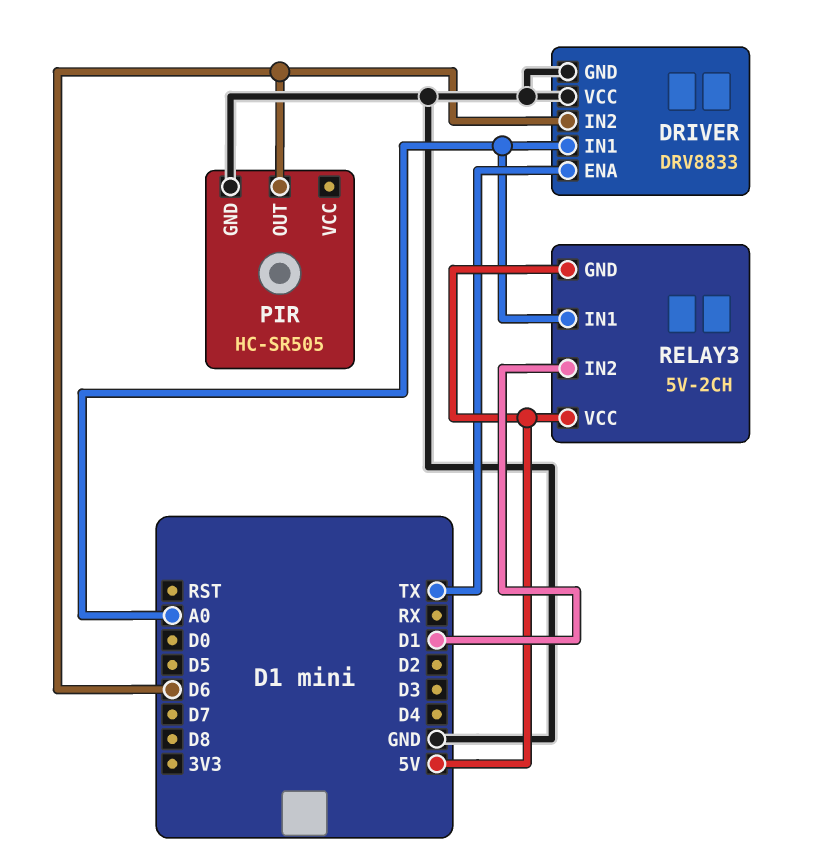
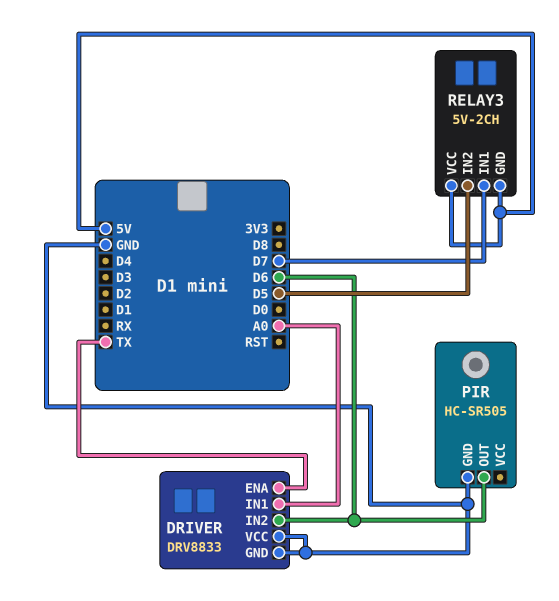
RELAY3 pin IN1: A0 -> D7
RELAY3 pin IN2: D1 -> D5

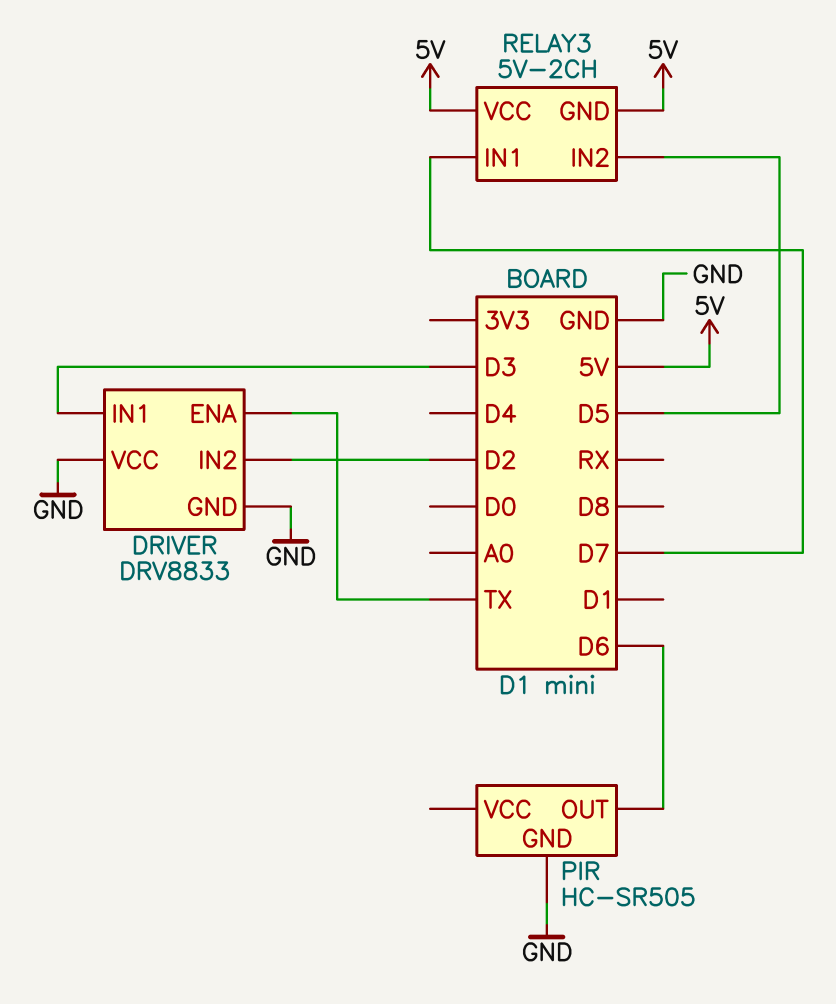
DRIVER pin IN1: A0 -> D3
DRIVER pin IN2: D6 -> D2

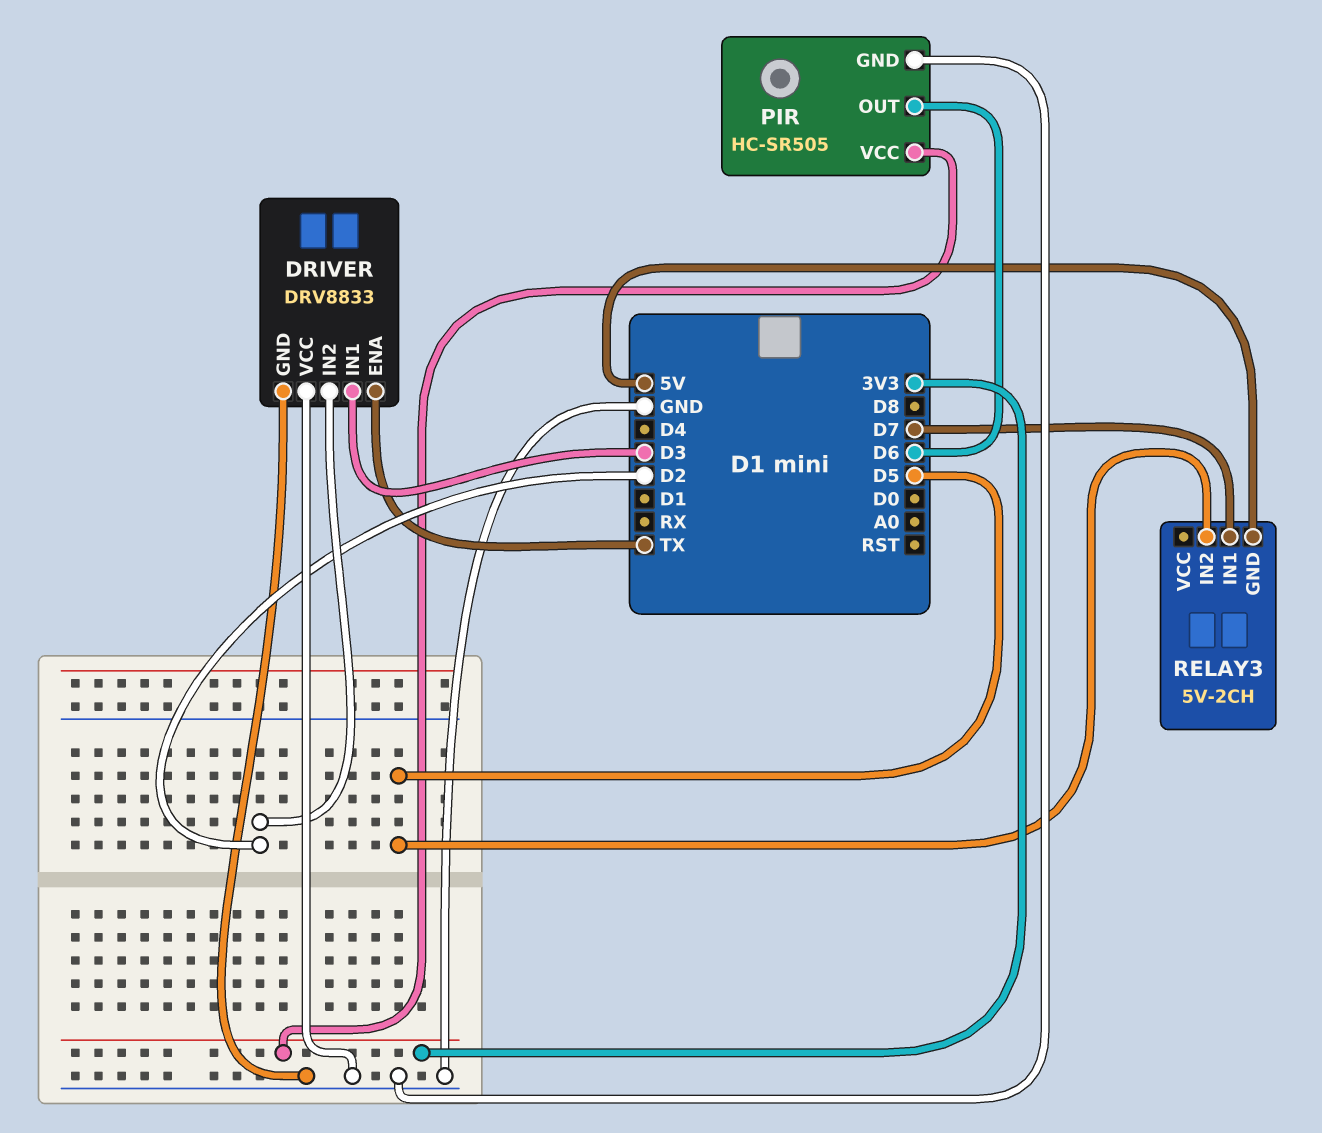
PIR pin VCC: none -> 3V3
RELAY3 pin VCC: 5V -> none

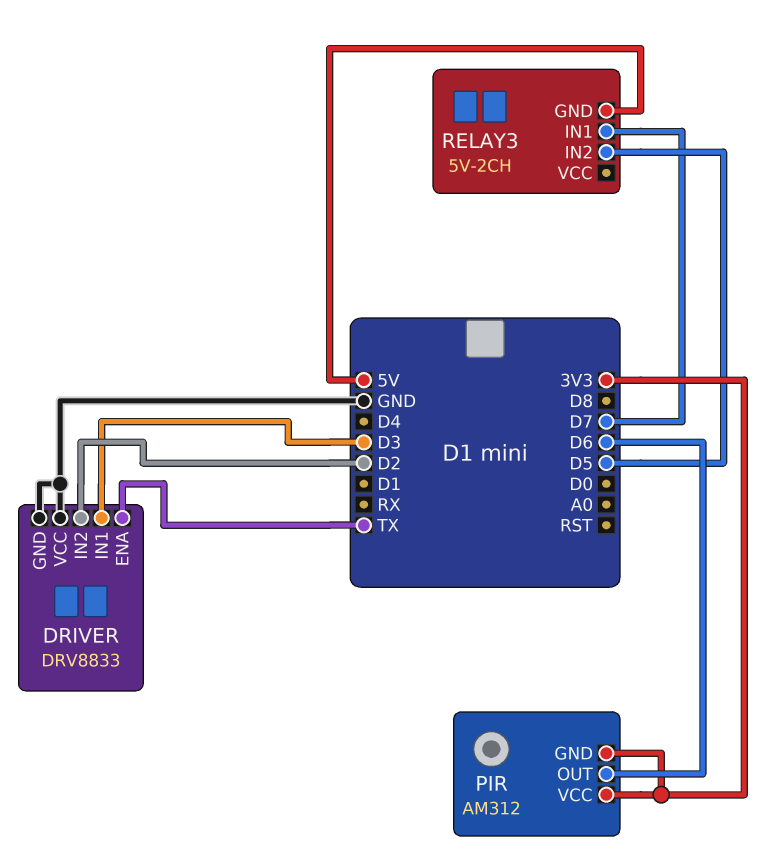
PIR: HC-SR505 -> AM312
PIR pin GND: GND -> 3V3

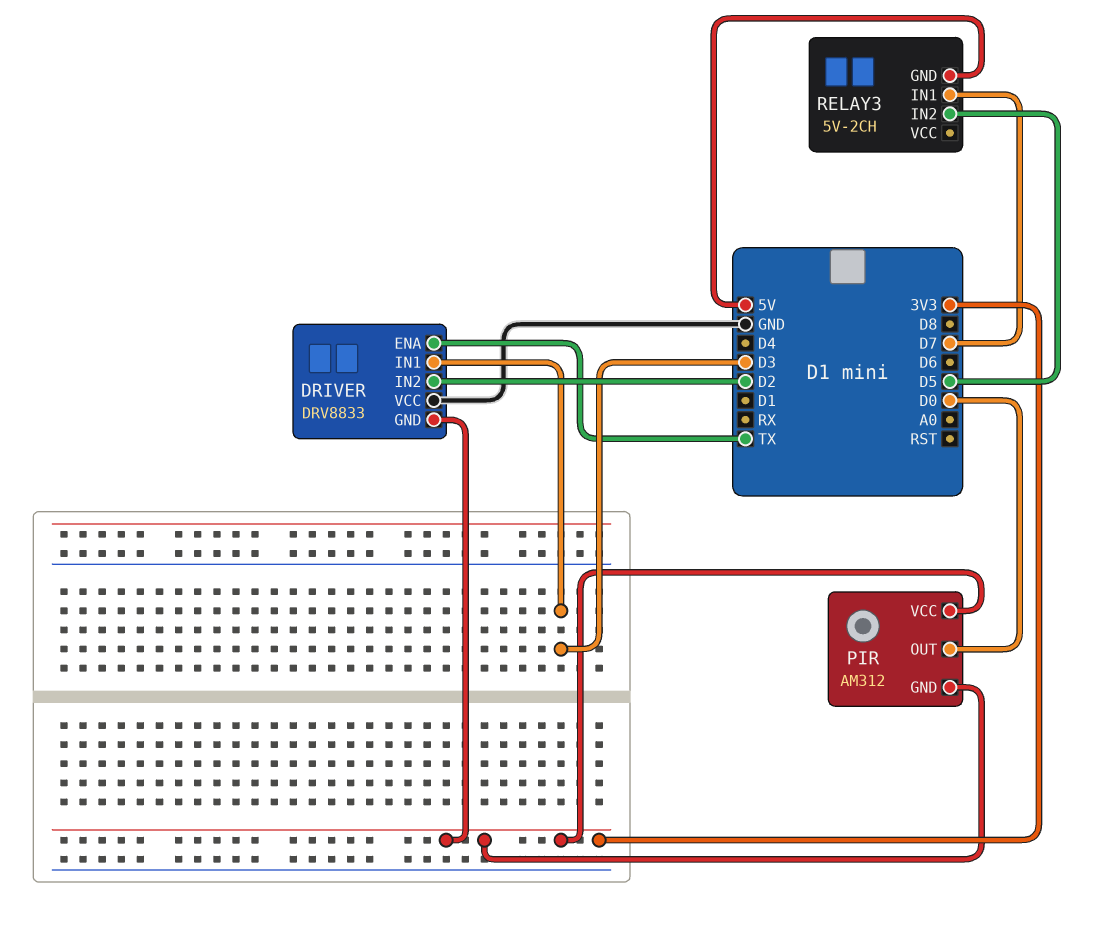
DRIVER pin GND: GND -> 3V3
PIR pin OUT: D6 -> D0

